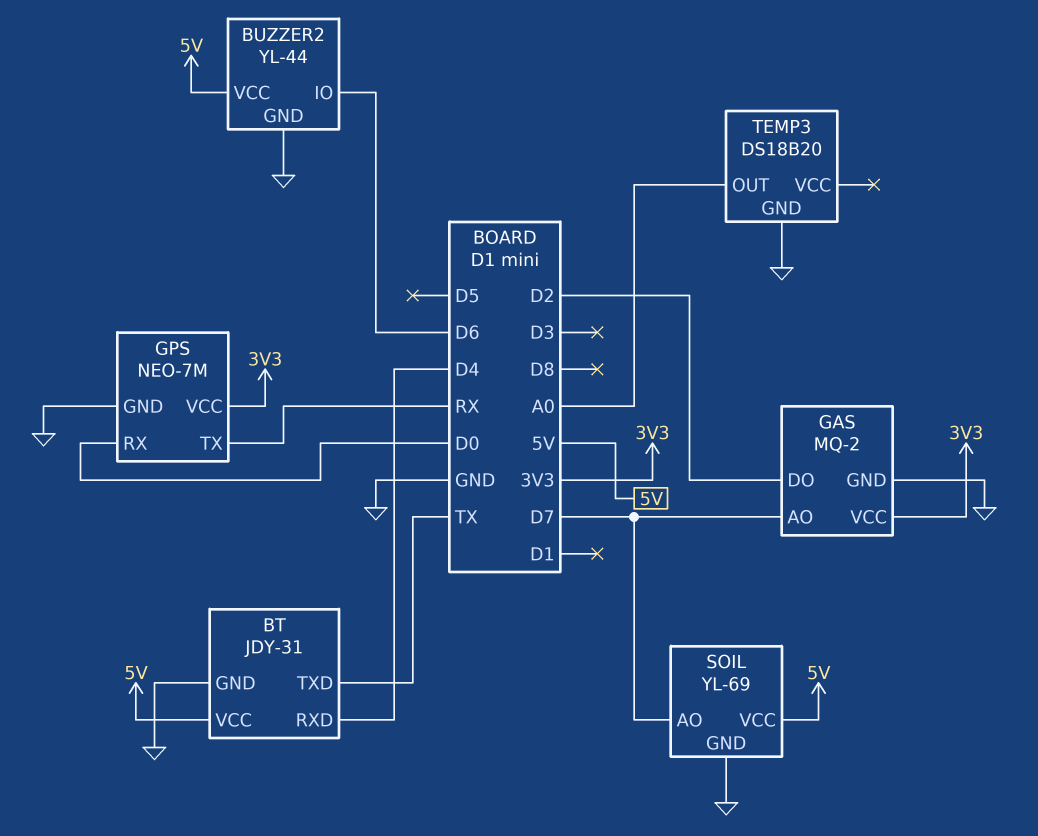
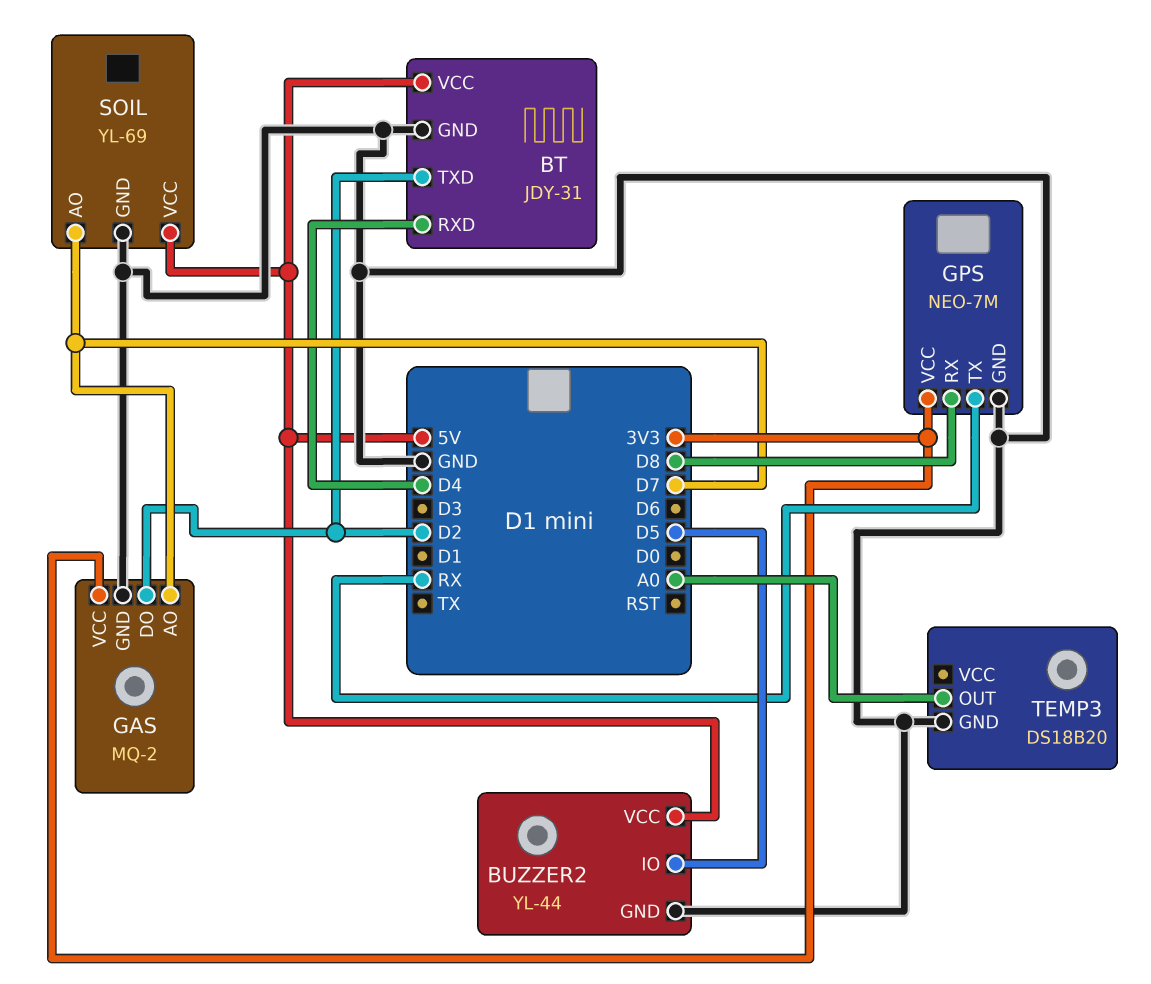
BT pin TXD: TX -> D2
BUZZER2 pin IO: D6 -> D5
GPS pin RX: D0 -> D8

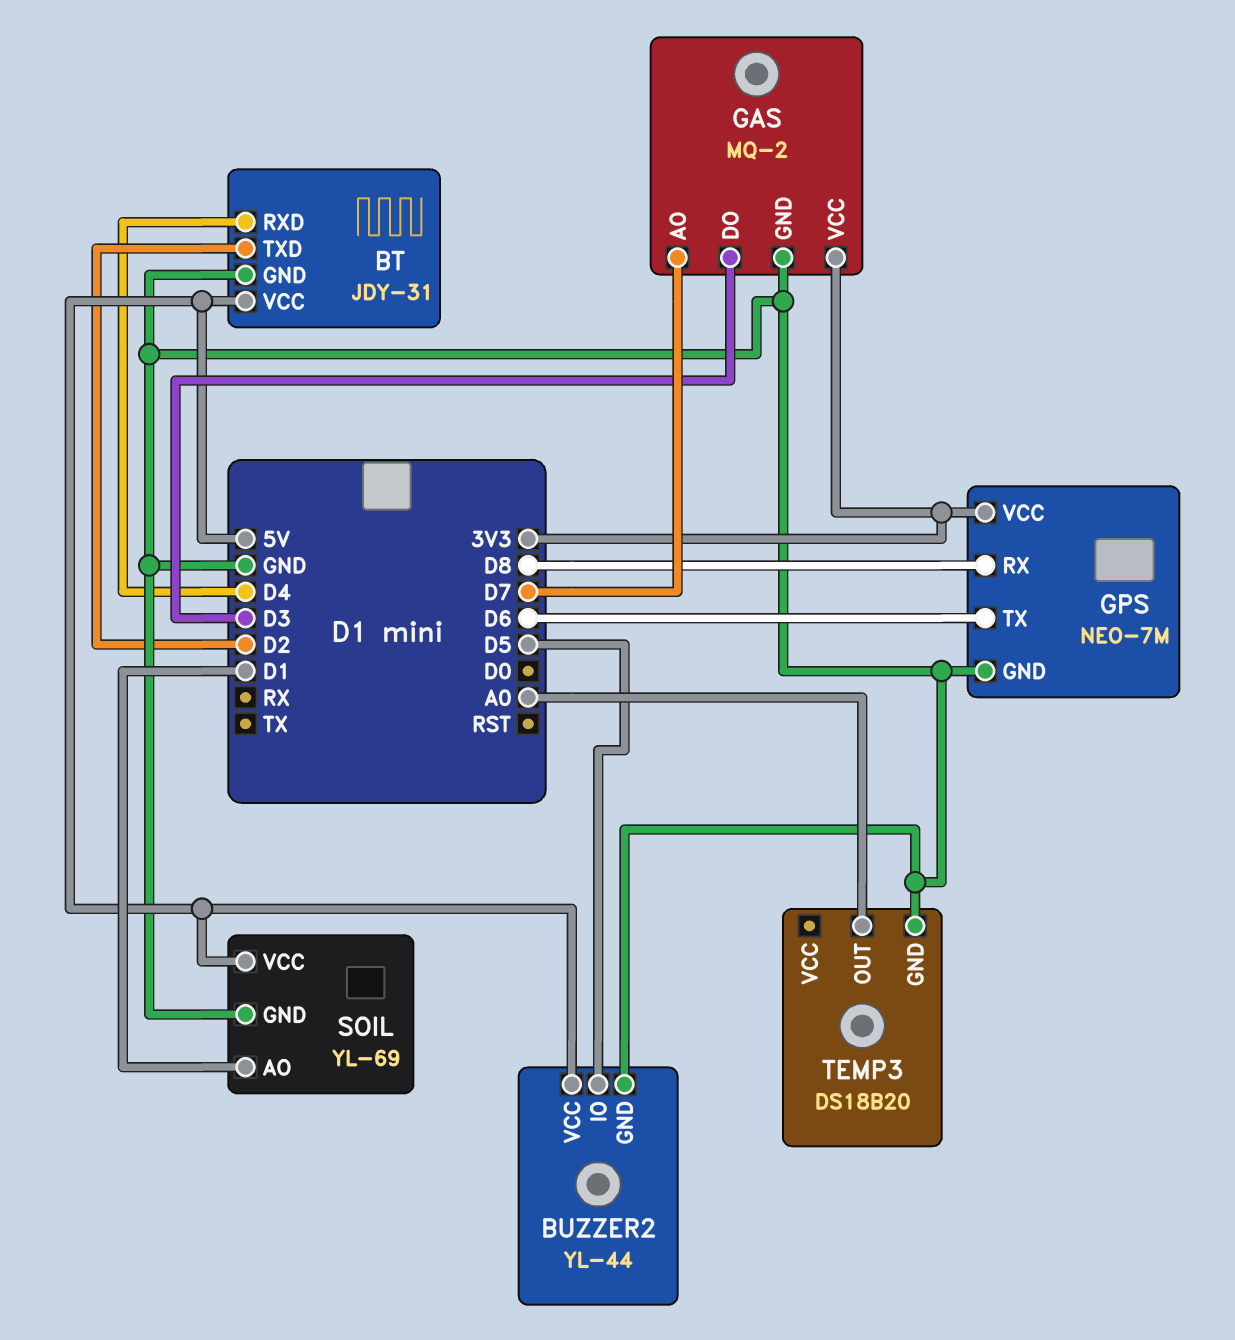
GAS pin DO: D2 -> D3
GPS pin TX: RX -> D6
SOIL pin AO: D7 -> D1

